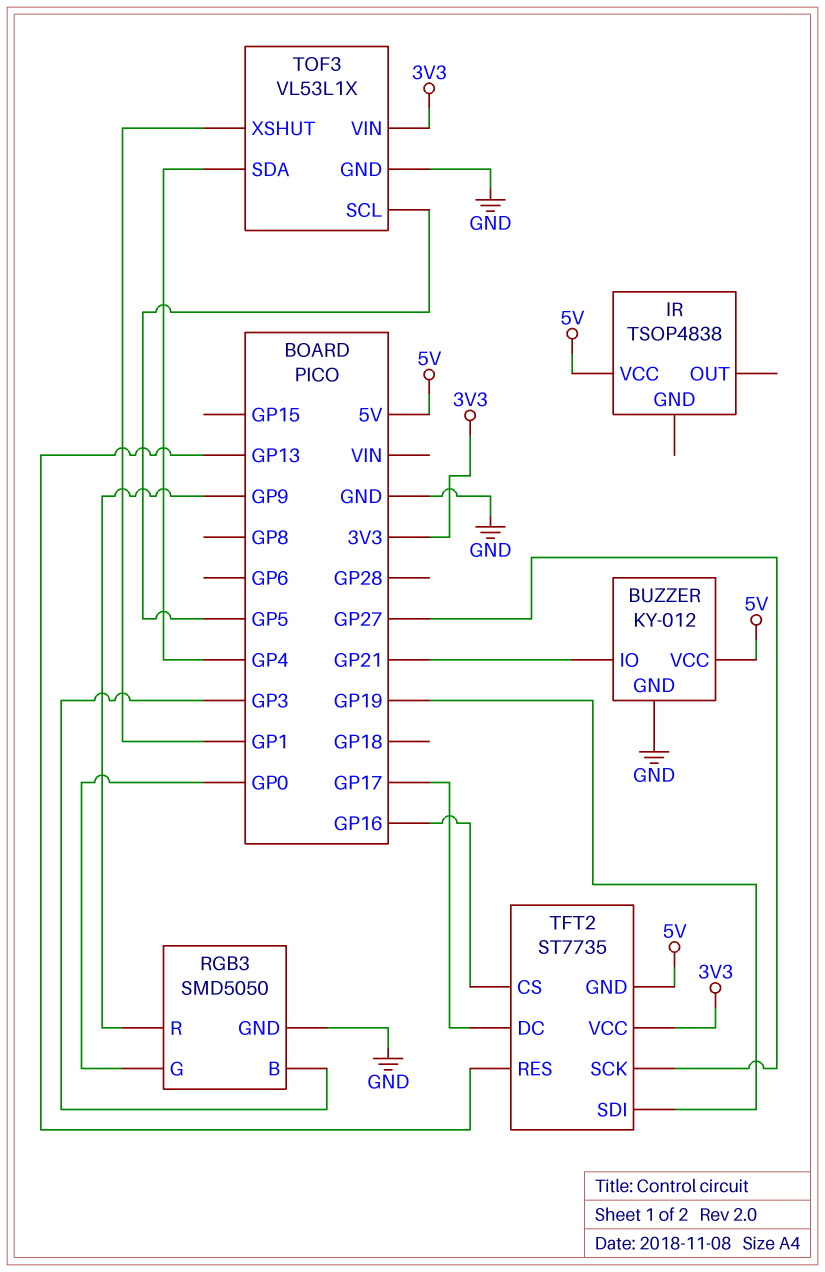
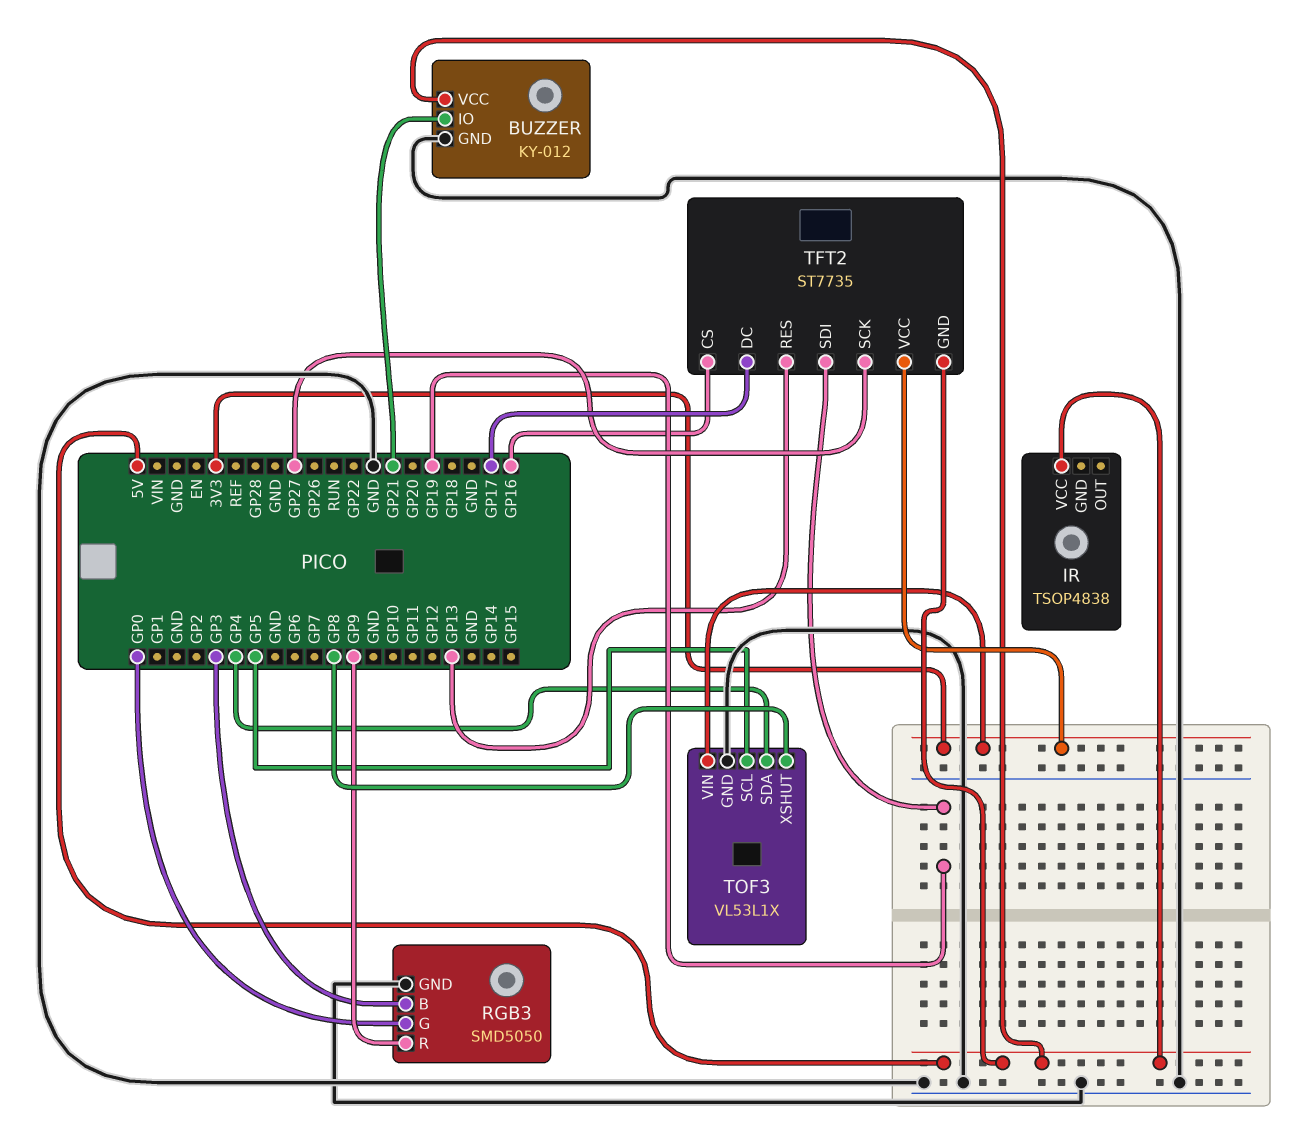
TOF3 pin XSHUT: GP1 -> GP8

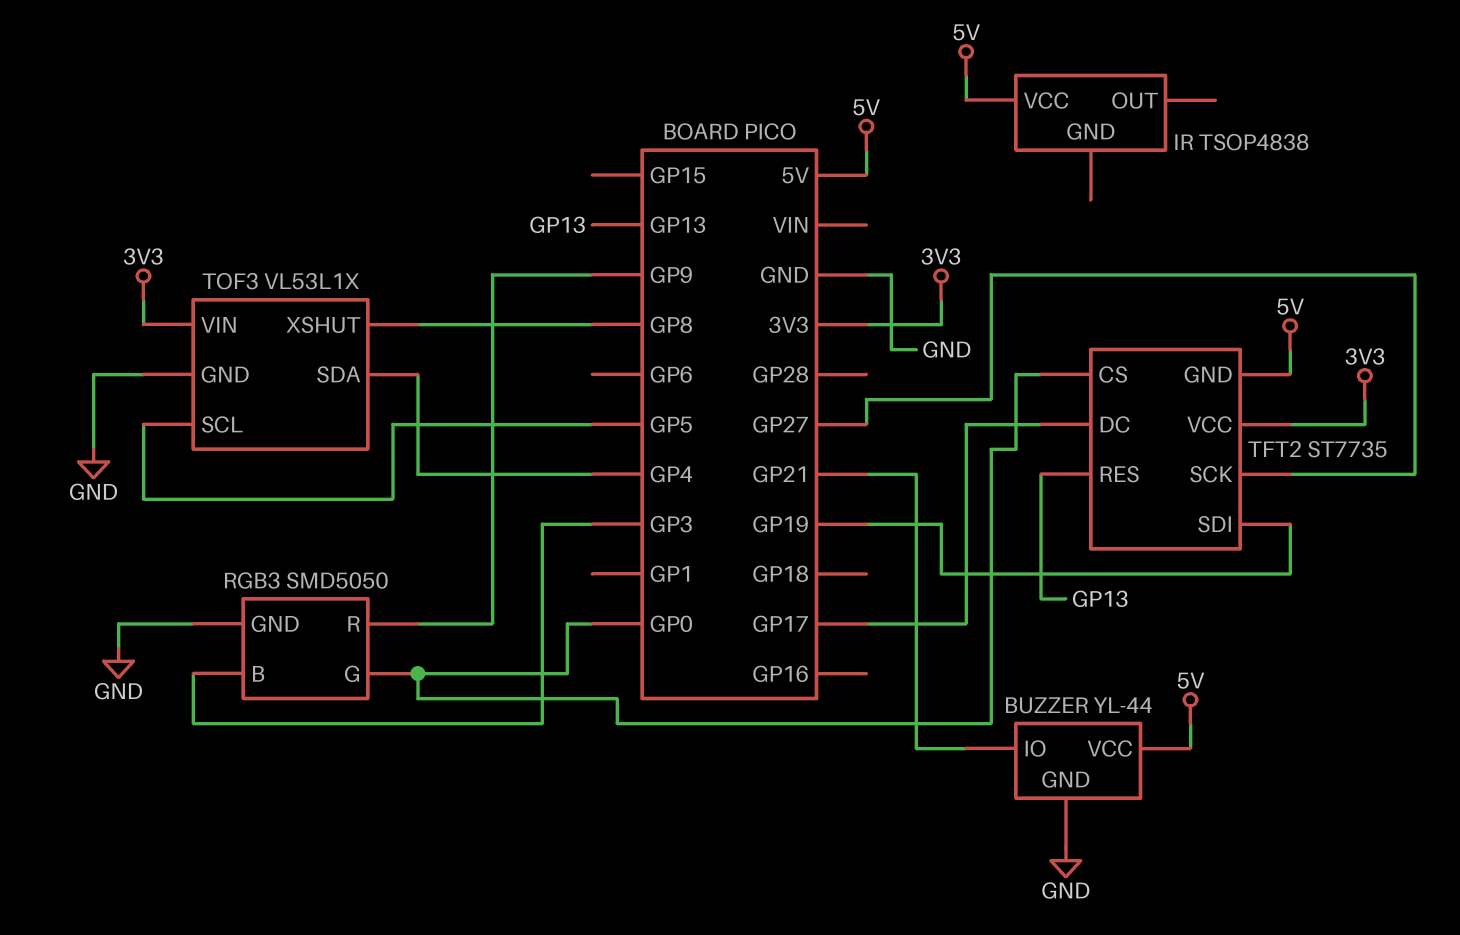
BUZZER: KY-012 -> YL-44
TFT2 pin CS: GP16 -> GP0

